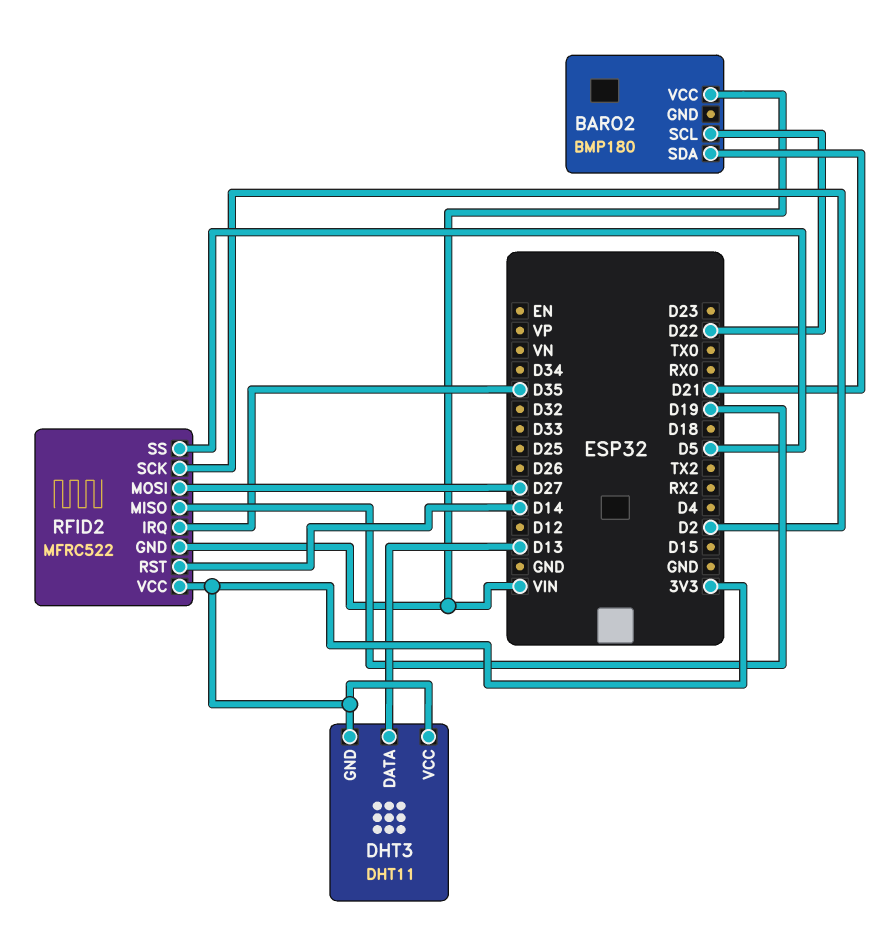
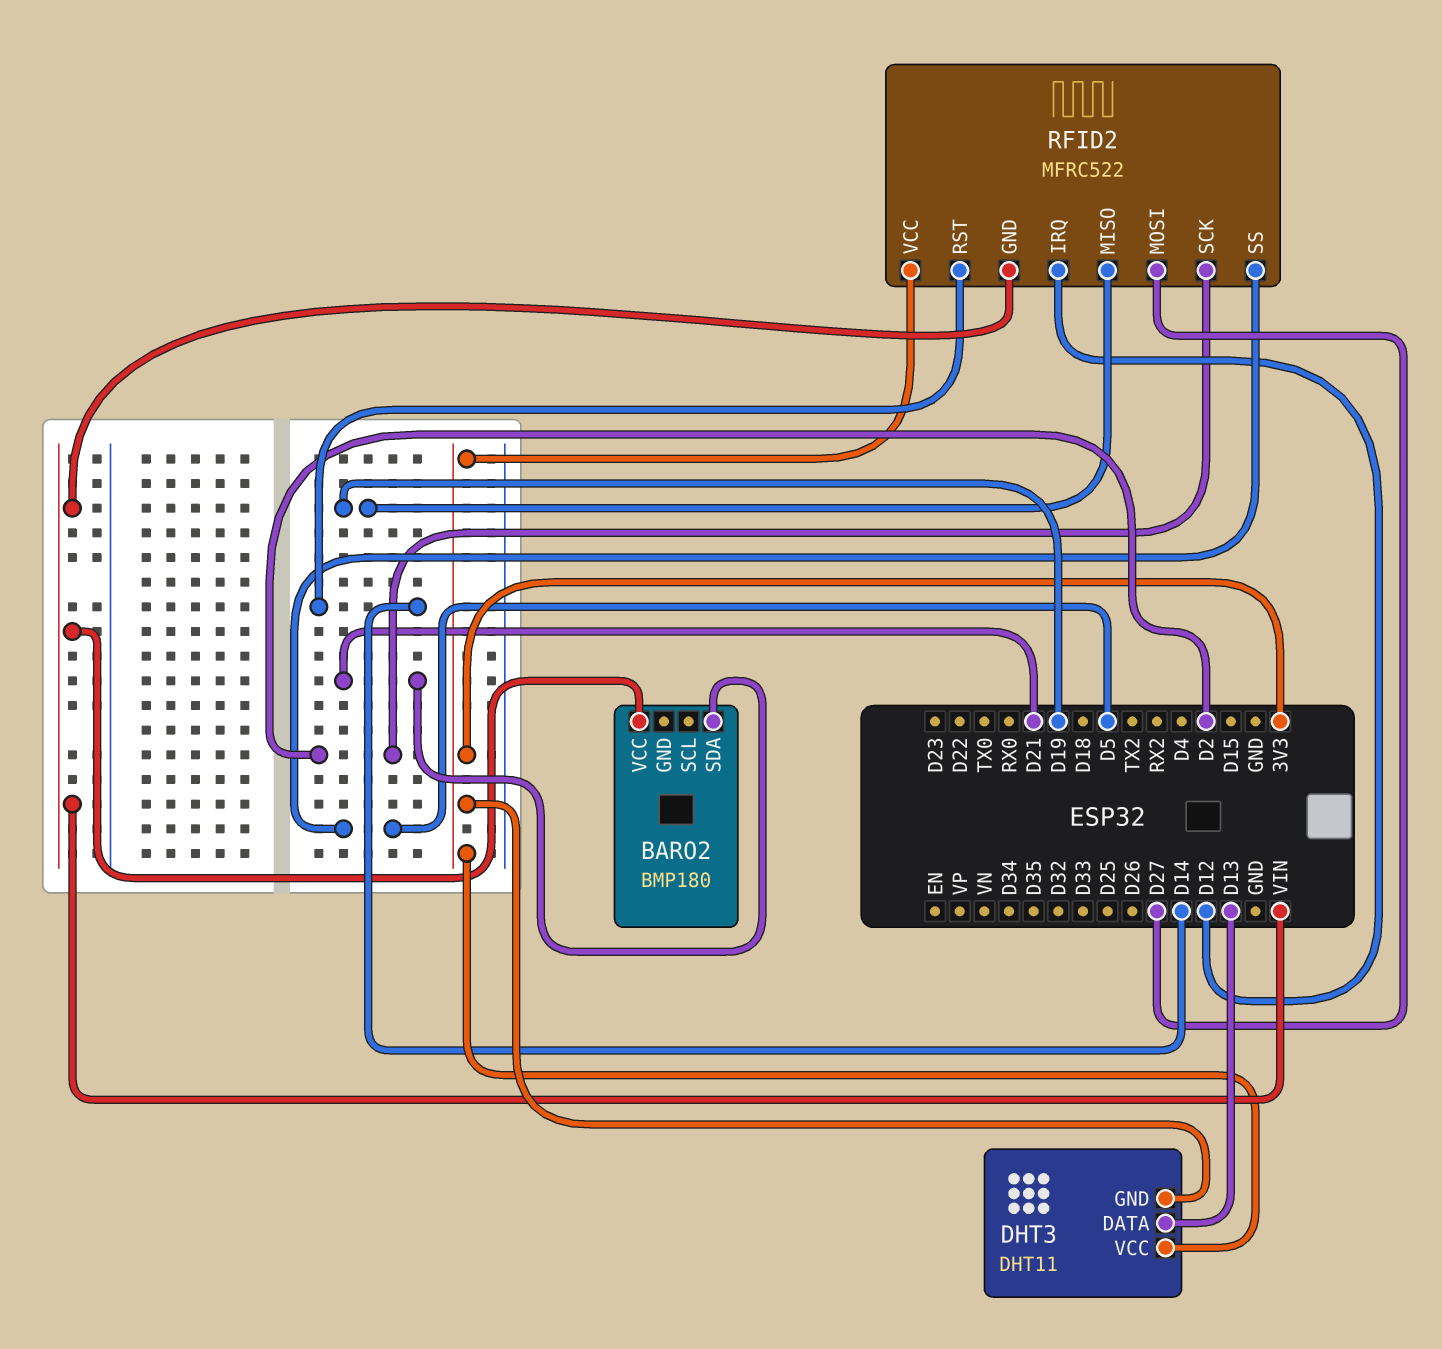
BARO2 pin SCL: D22 -> none
RFID2 pin IRQ: D35 -> D12

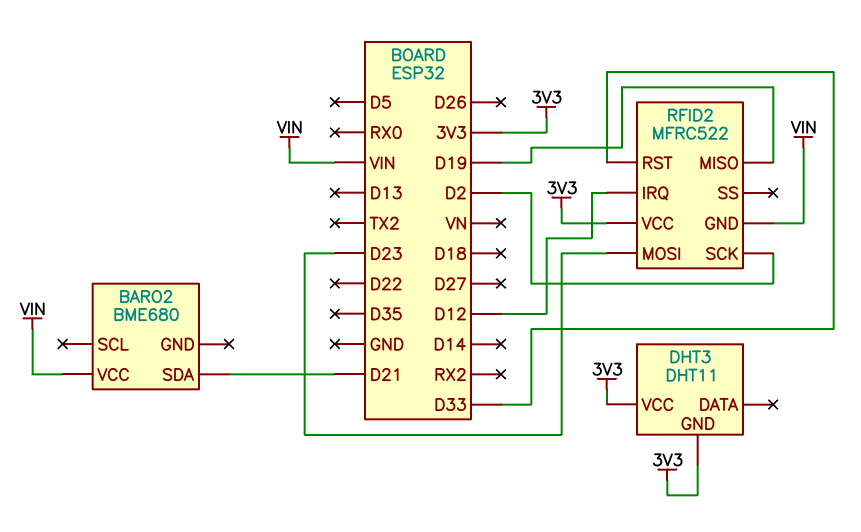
BARO2: BMP180 -> BME680
DHT3 pin DATA: D13 -> none
RFID2 pin MOSI: D27 -> D23
RFID2 pin RST: D14 -> D33
RFID2 pin SS: D5 -> none

